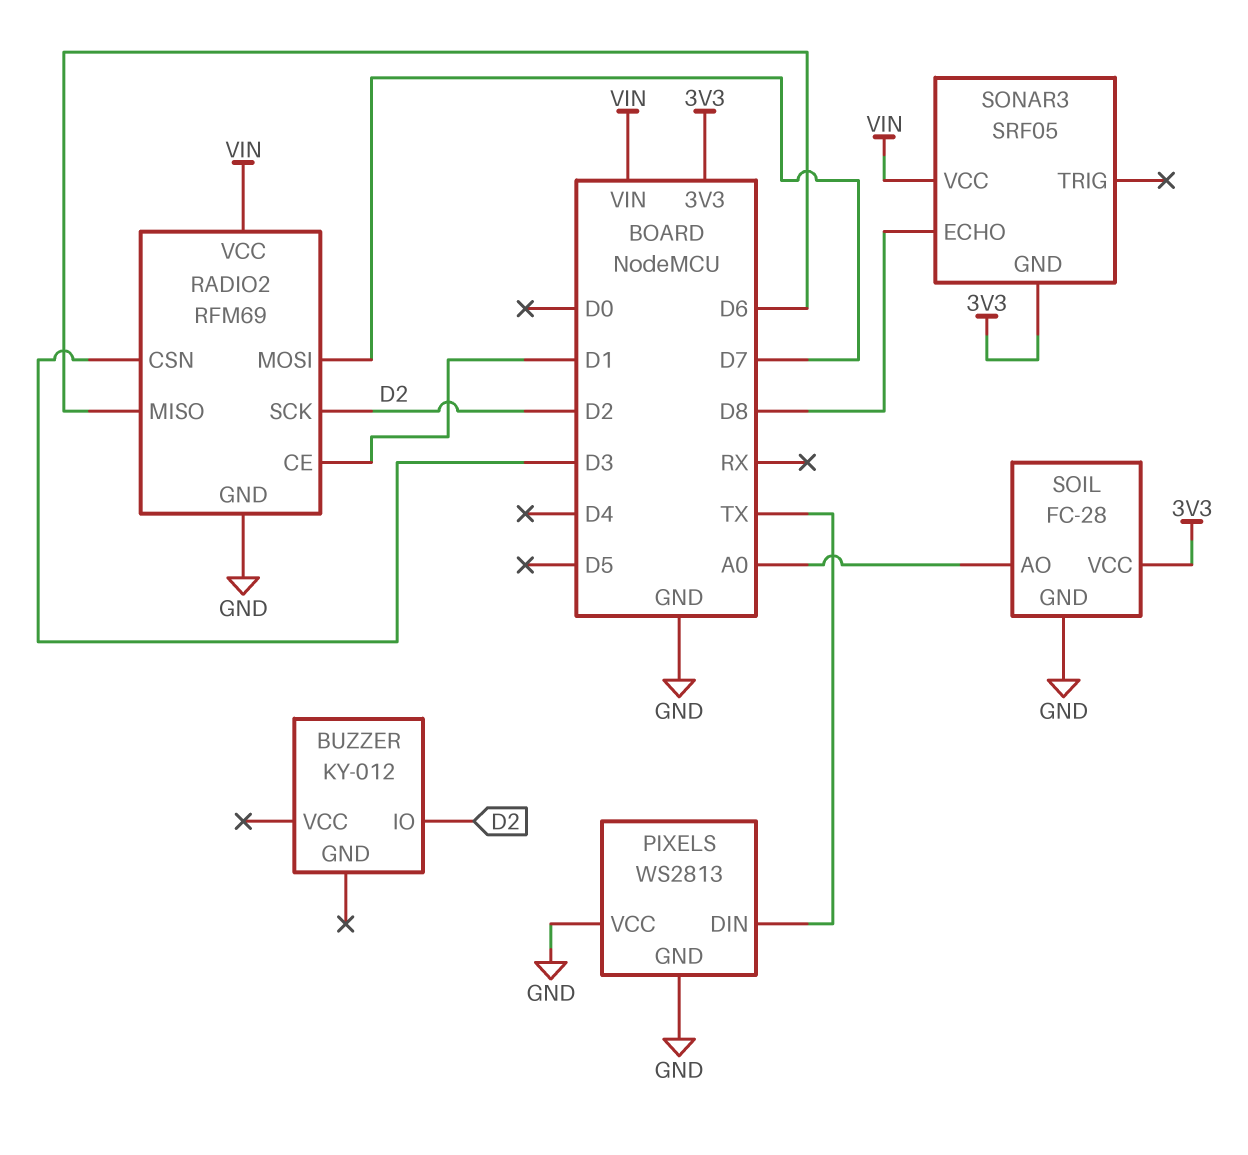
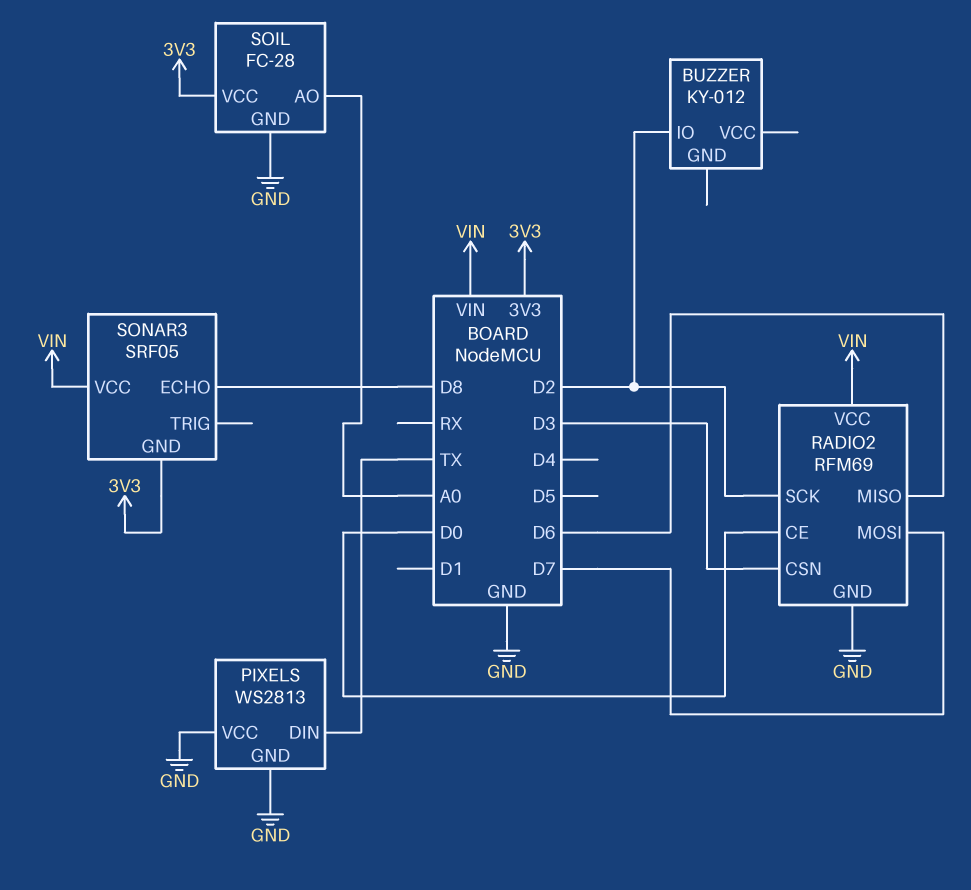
RADIO2 pin CE: D1 -> D0

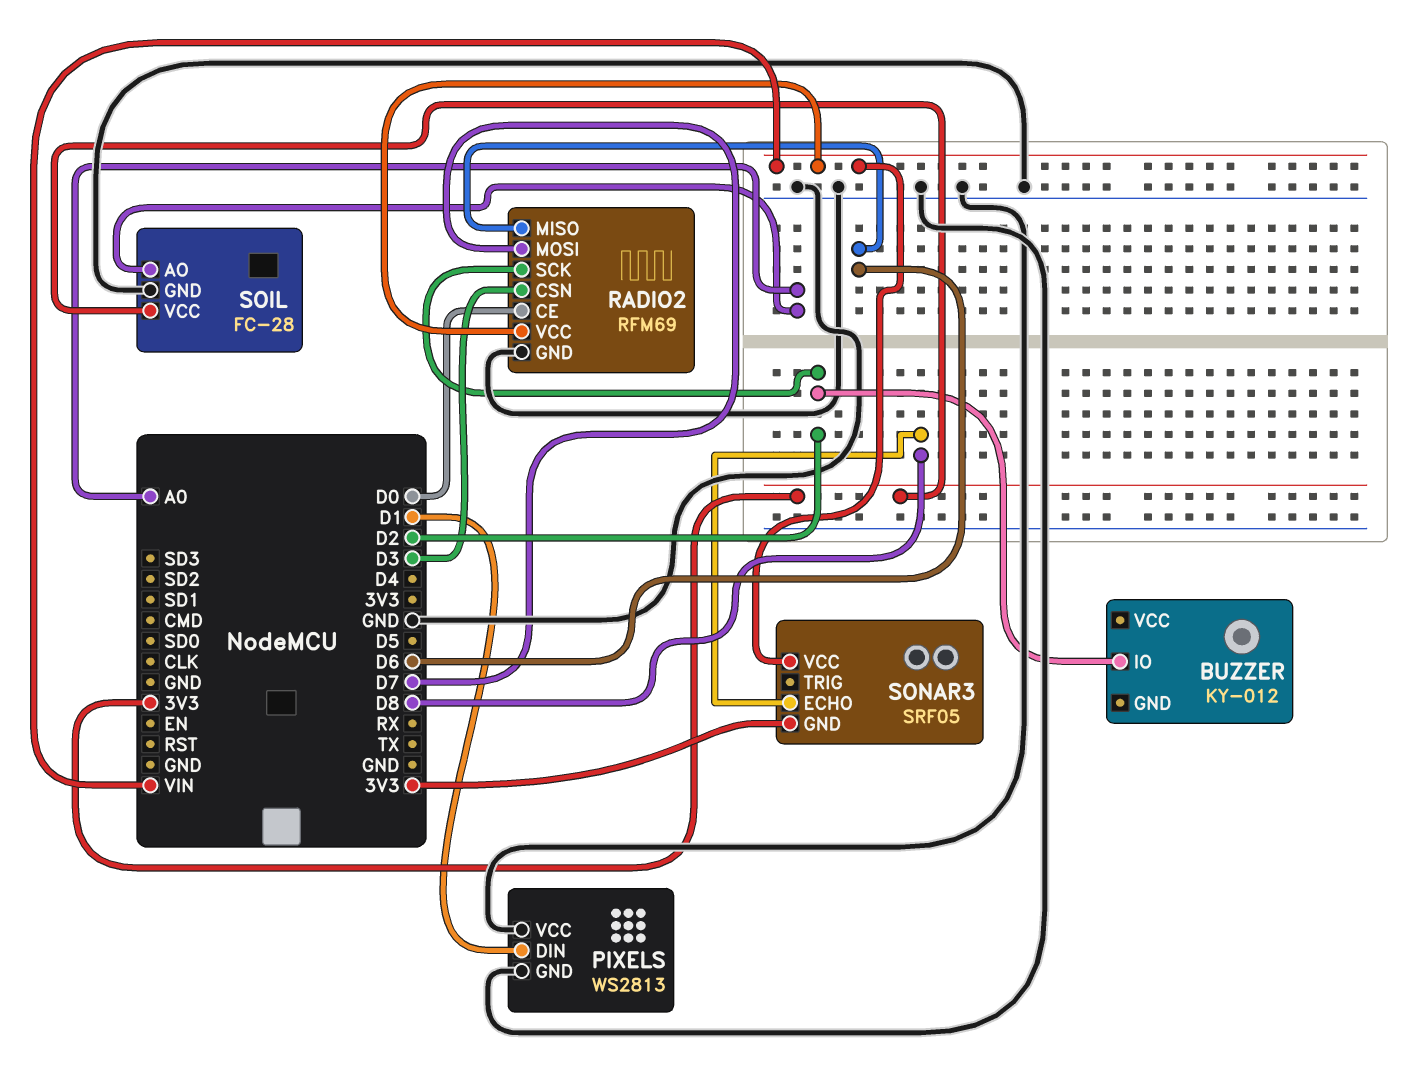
PIXELS pin DIN: TX -> D1

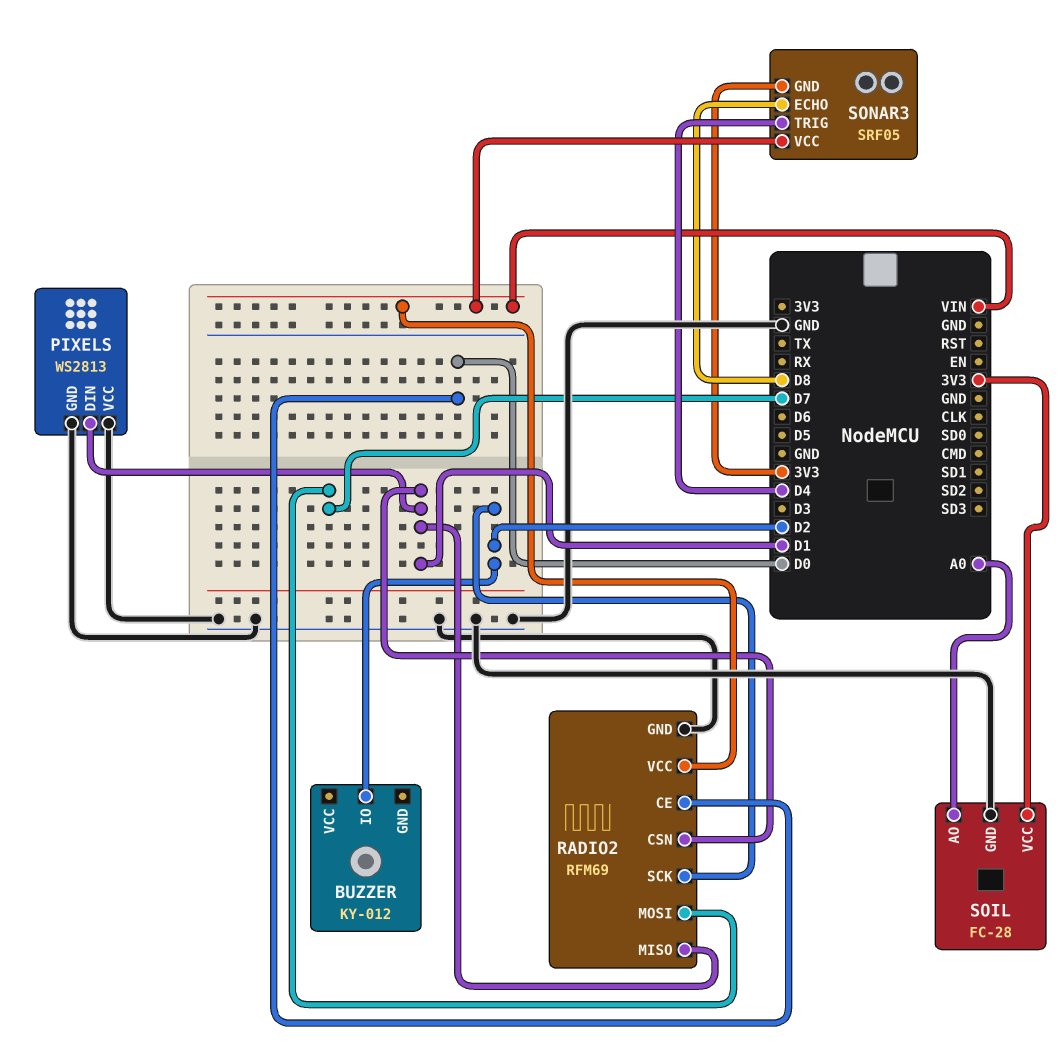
RADIO2 pin CSN: D3 -> D1
RADIO2 pin MISO: D6 -> D1
SONAR3 pin TRIG: none -> D4

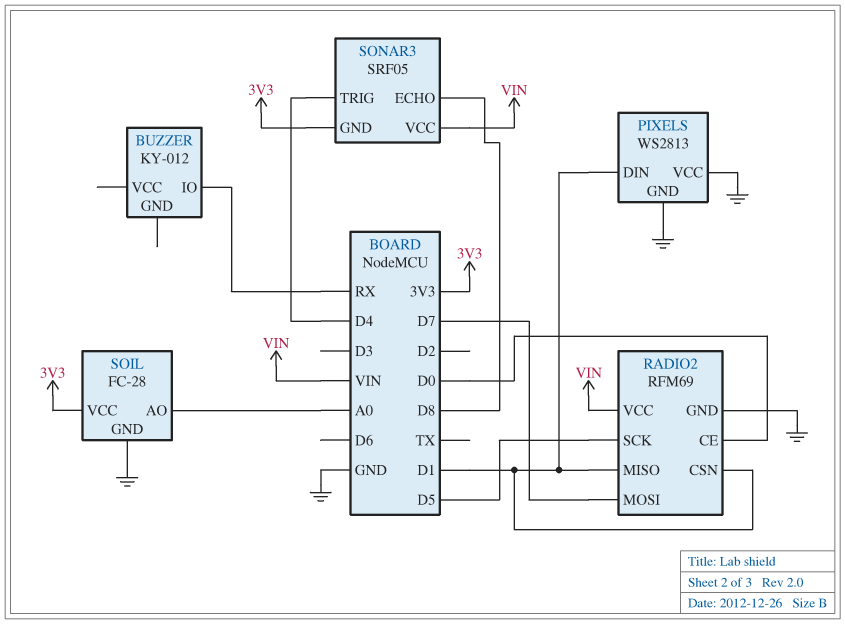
BUZZER pin IO: D2 -> RX
RADIO2 pin SCK: D2 -> D5

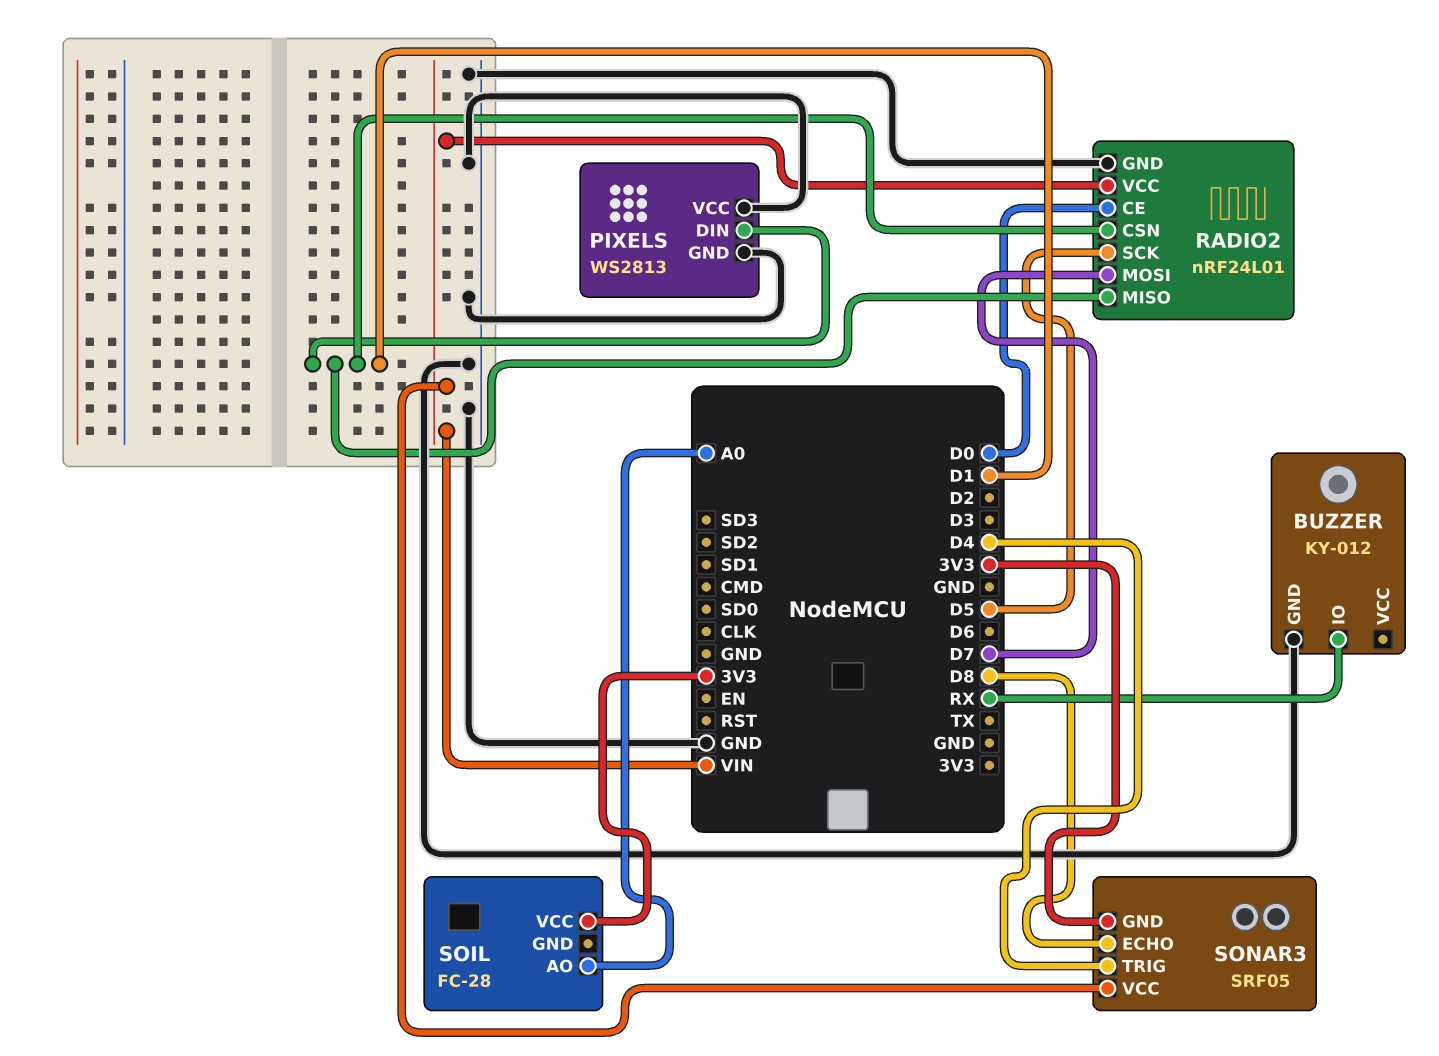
BUZZER pin GND: none -> GND
RADIO2: RFM69 -> nRF24L01
SOIL pin GND: GND -> none

